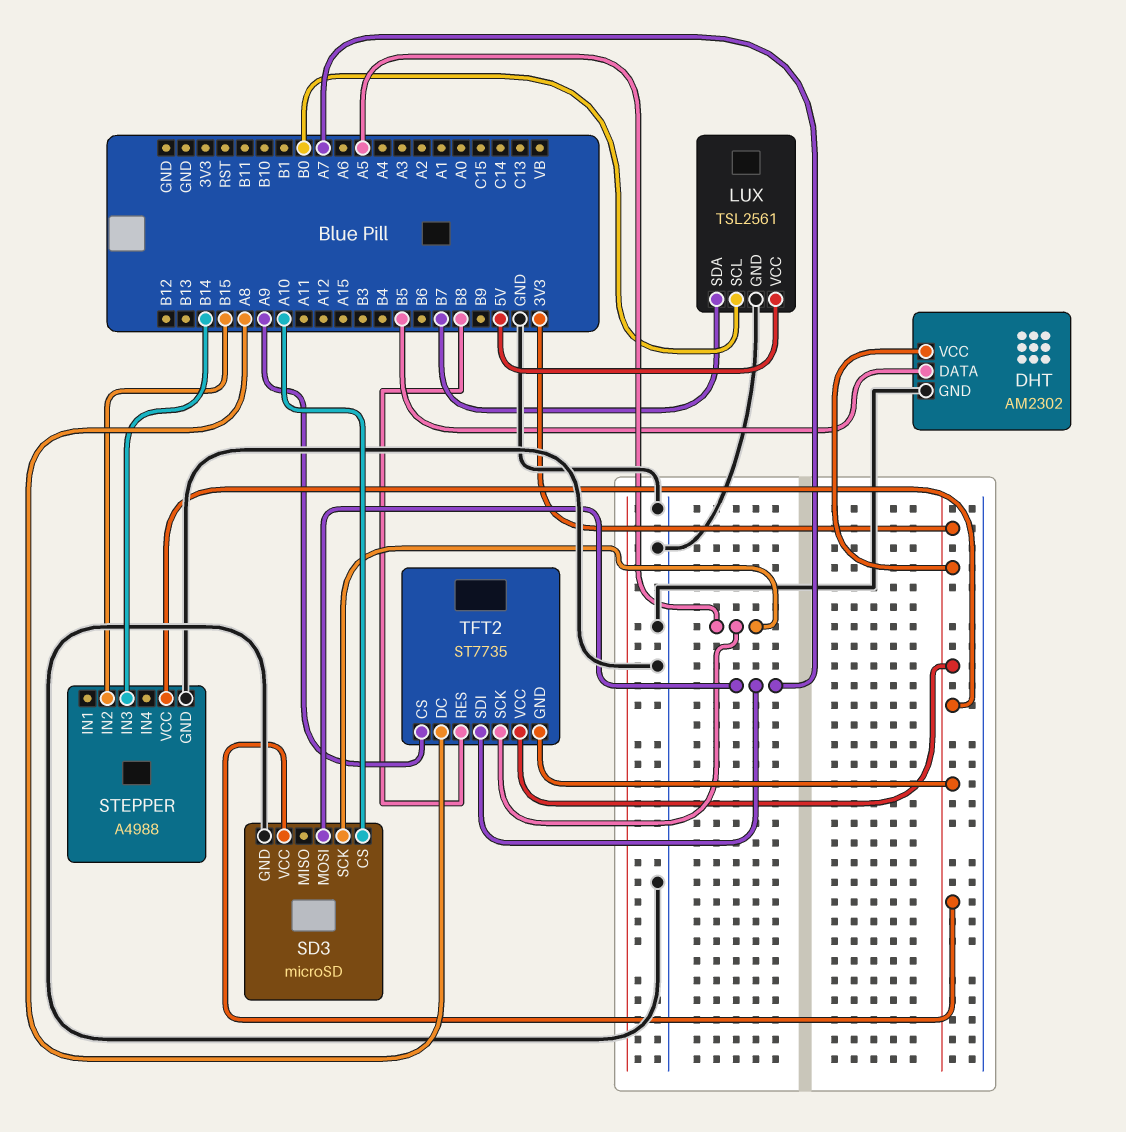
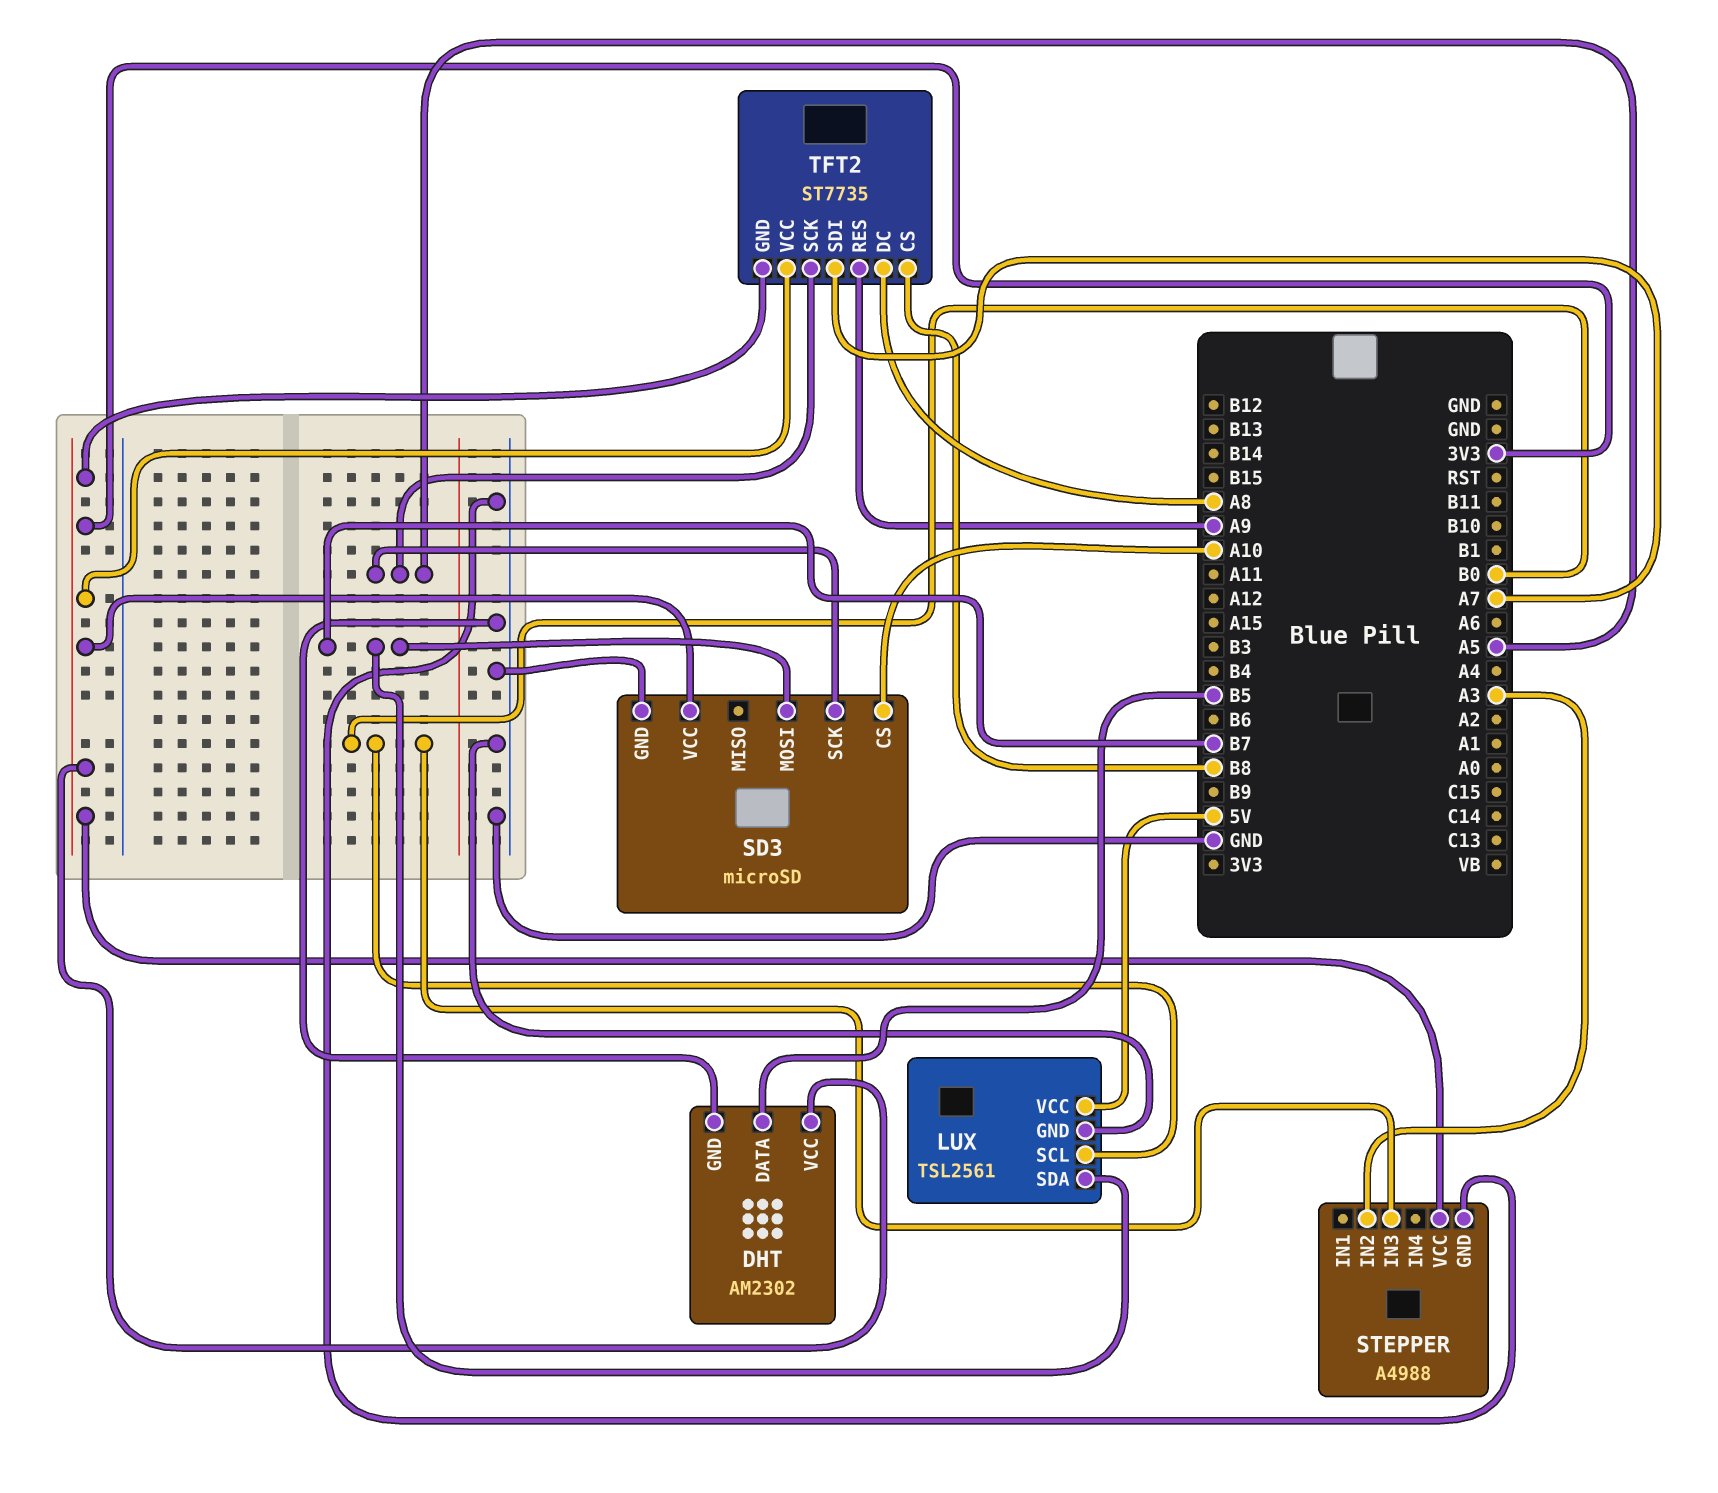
SD3 pin MOSI: A7 -> B7
STEPPER pin IN2: B15 -> A3
STEPPER pin IN3: B14 -> B0
TFT2 pin CS: A9 -> B8
TFT2 pin RES: B8 -> A9

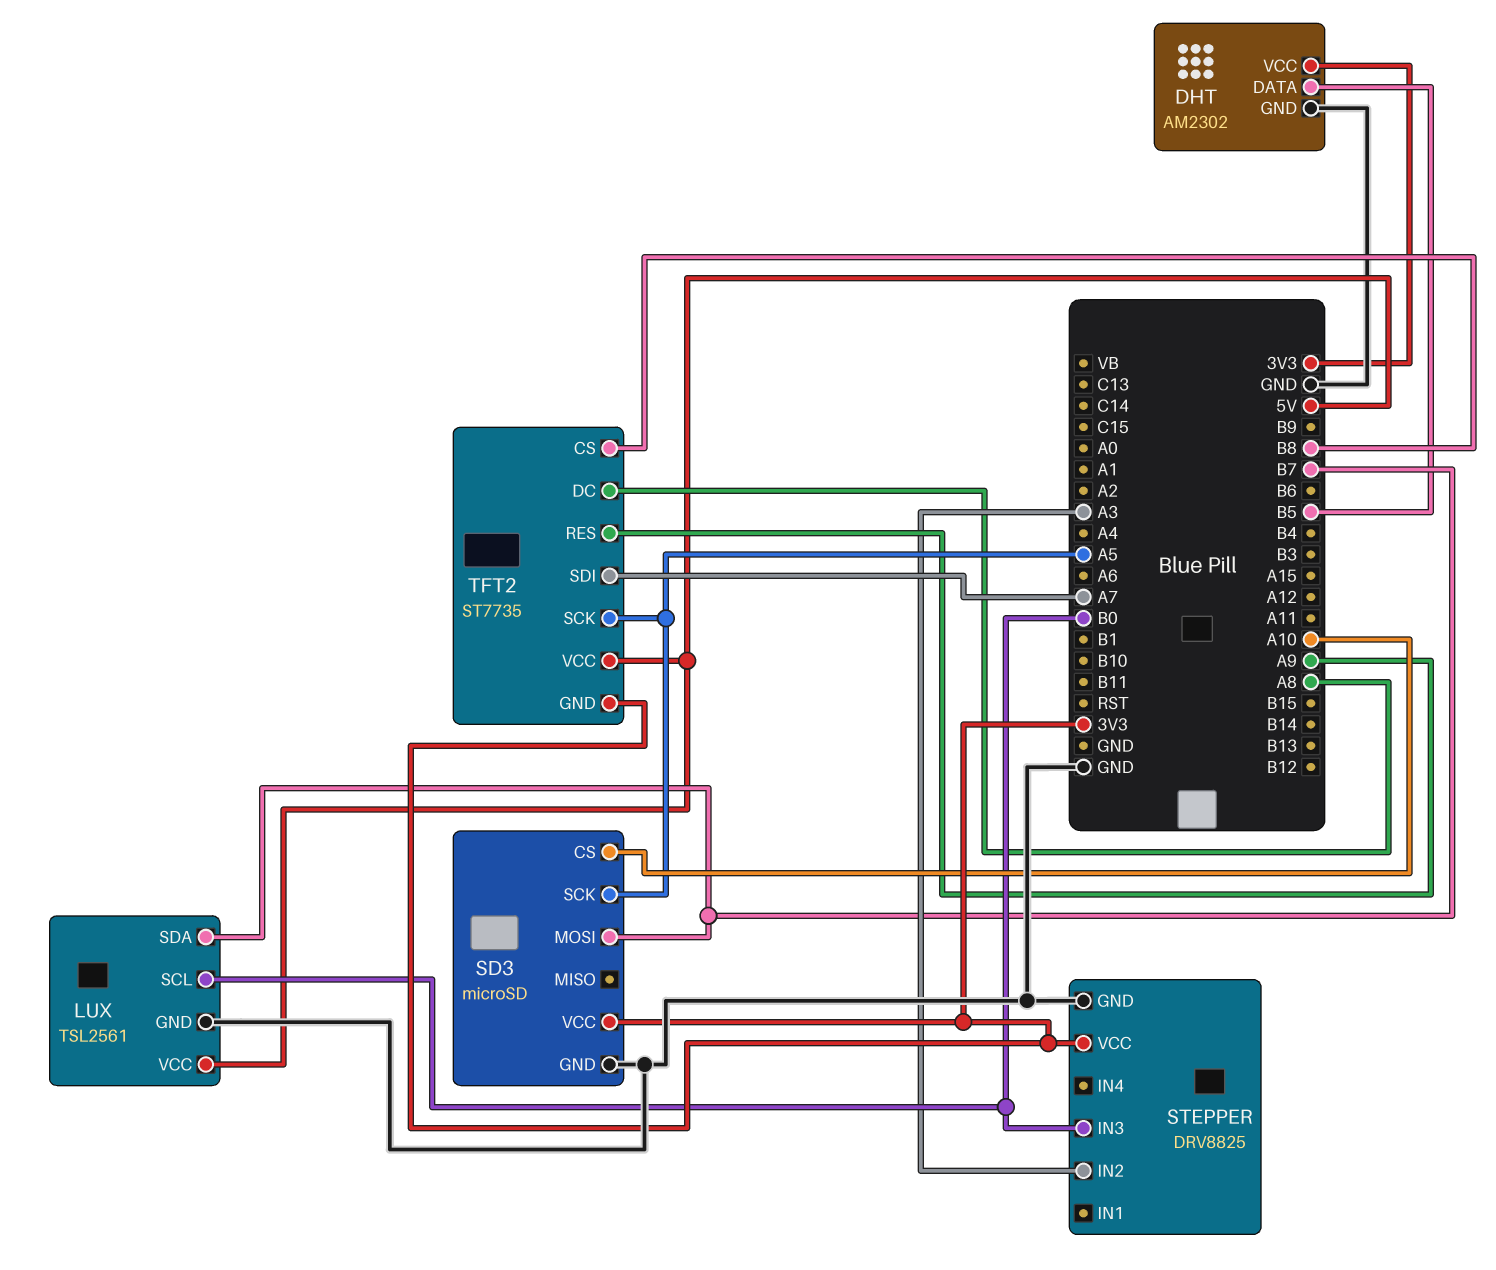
STEPPER: A4988 -> DRV8825
TFT2 pin VCC: 3V3 -> 5V

